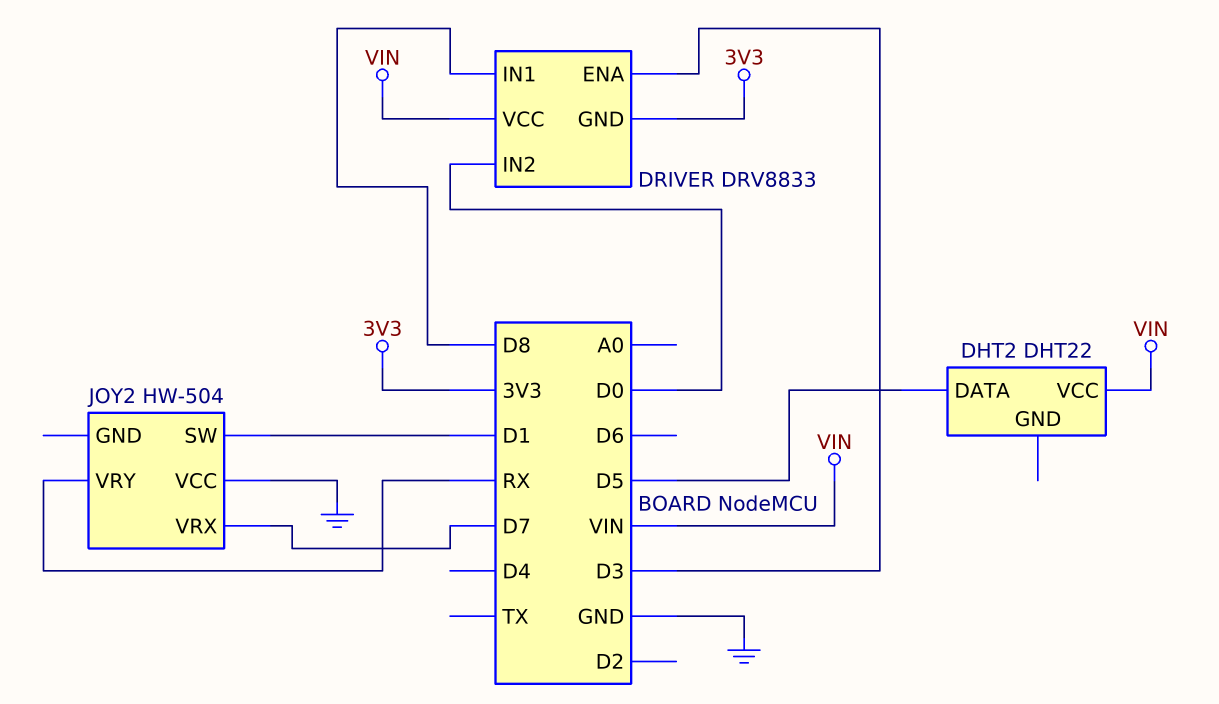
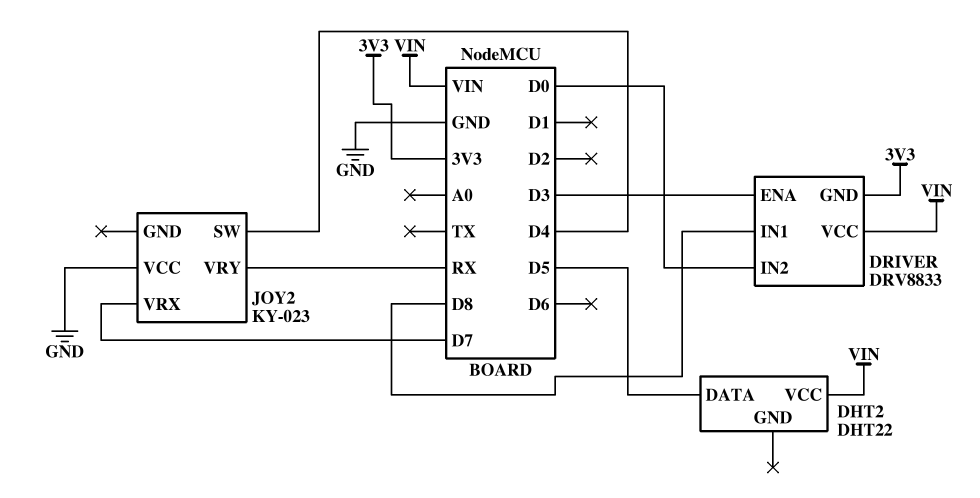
JOY2: HW-504 -> KY-023
JOY2 pin SW: D1 -> D4

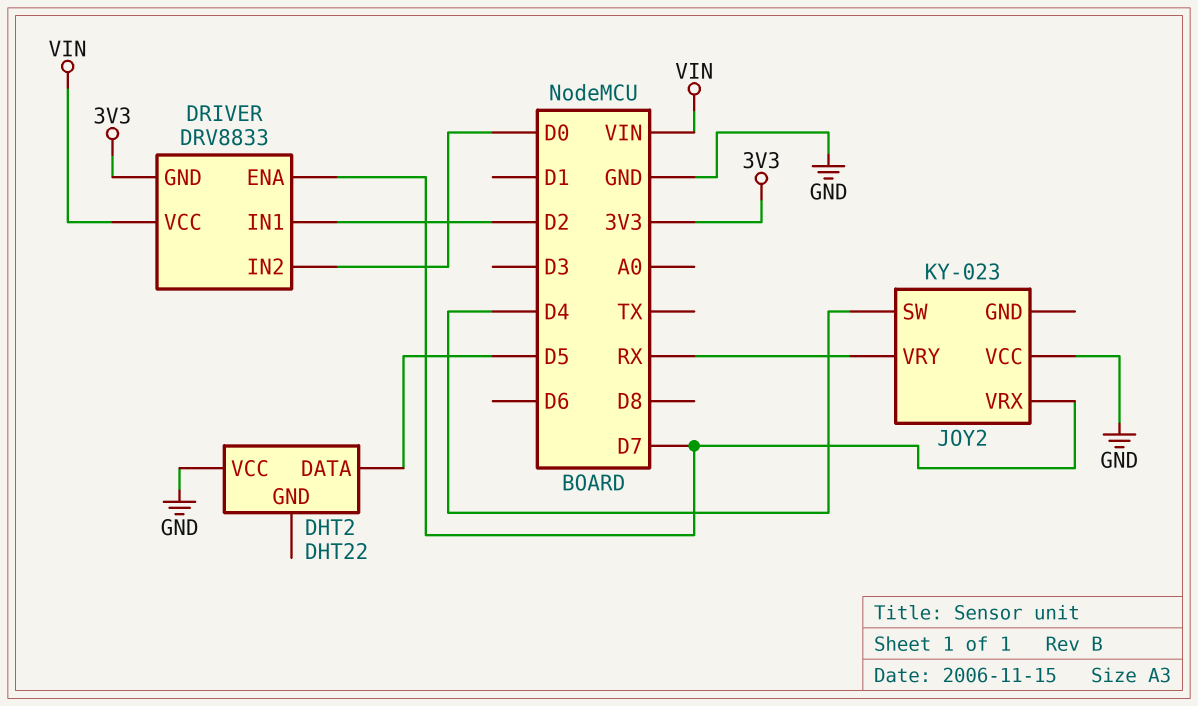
DHT2 pin VCC: VIN -> GND
DRIVER pin ENA: D3 -> D7
DRIVER pin IN1: D8 -> D2

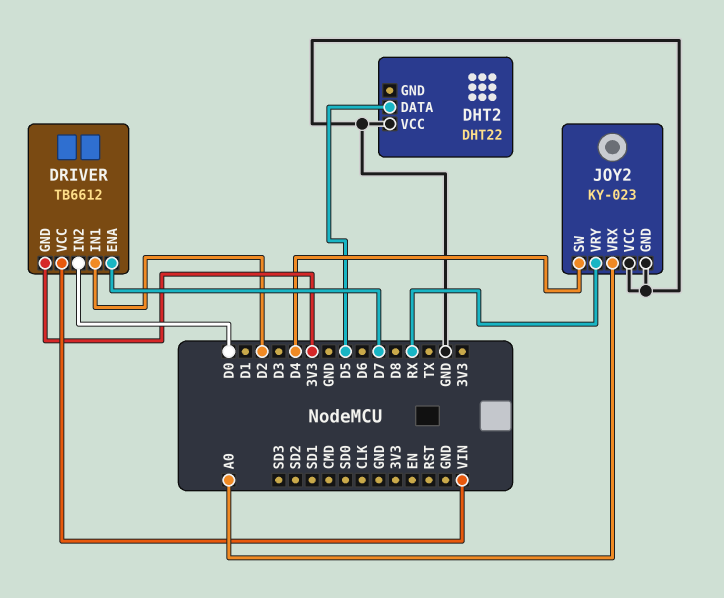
DRIVER: DRV8833 -> TB6612
JOY2 pin GND: none -> GND
JOY2 pin VRX: D7 -> A0

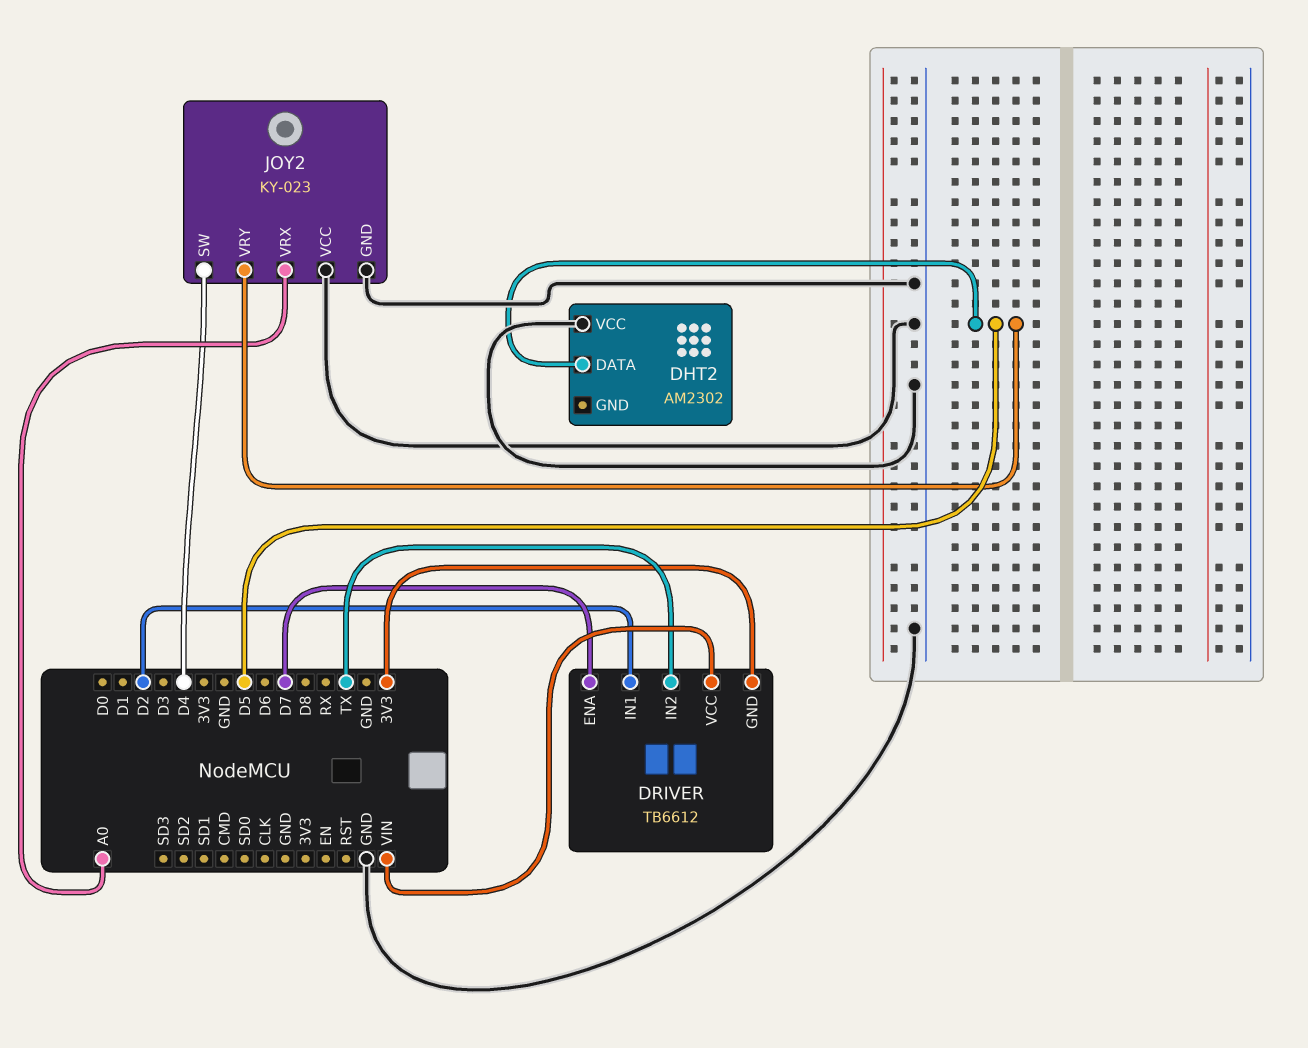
DHT2: DHT22 -> AM2302
DRIVER pin IN2: D0 -> TX
JOY2 pin VRY: RX -> D5

